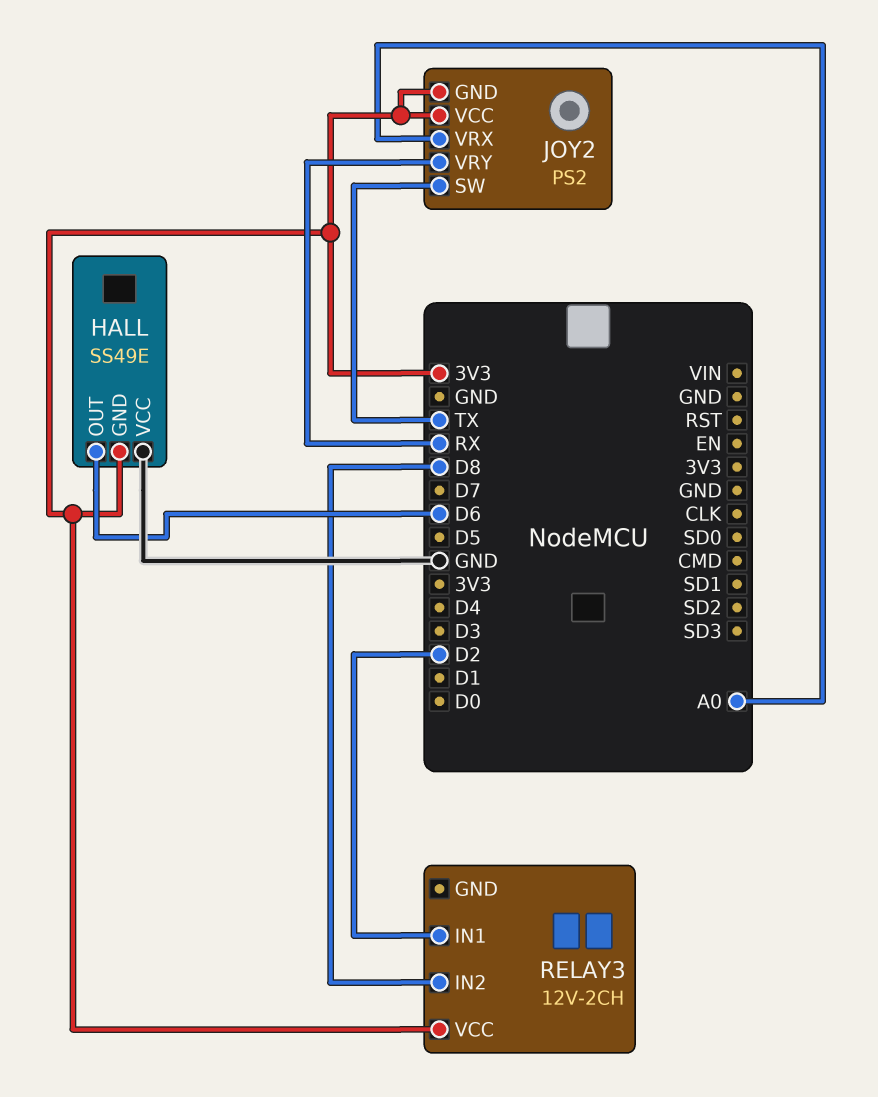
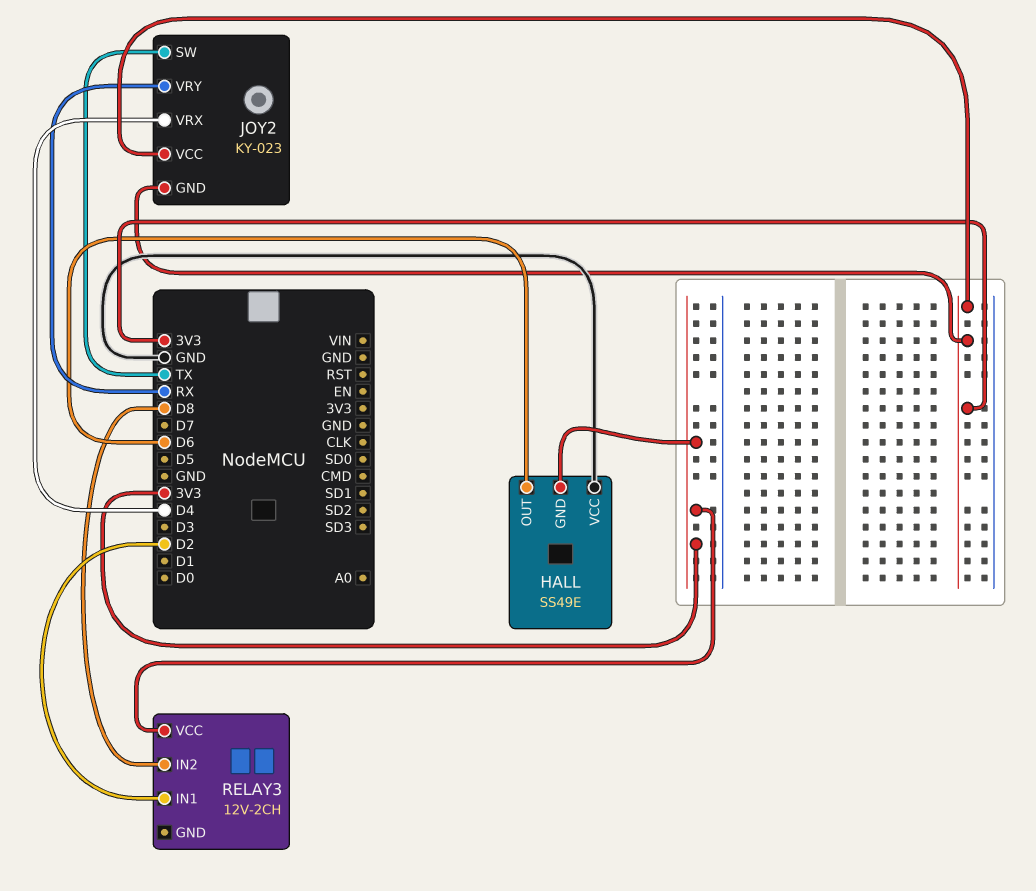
JOY2: PS2 -> KY-023
JOY2 pin VRX: A0 -> D4

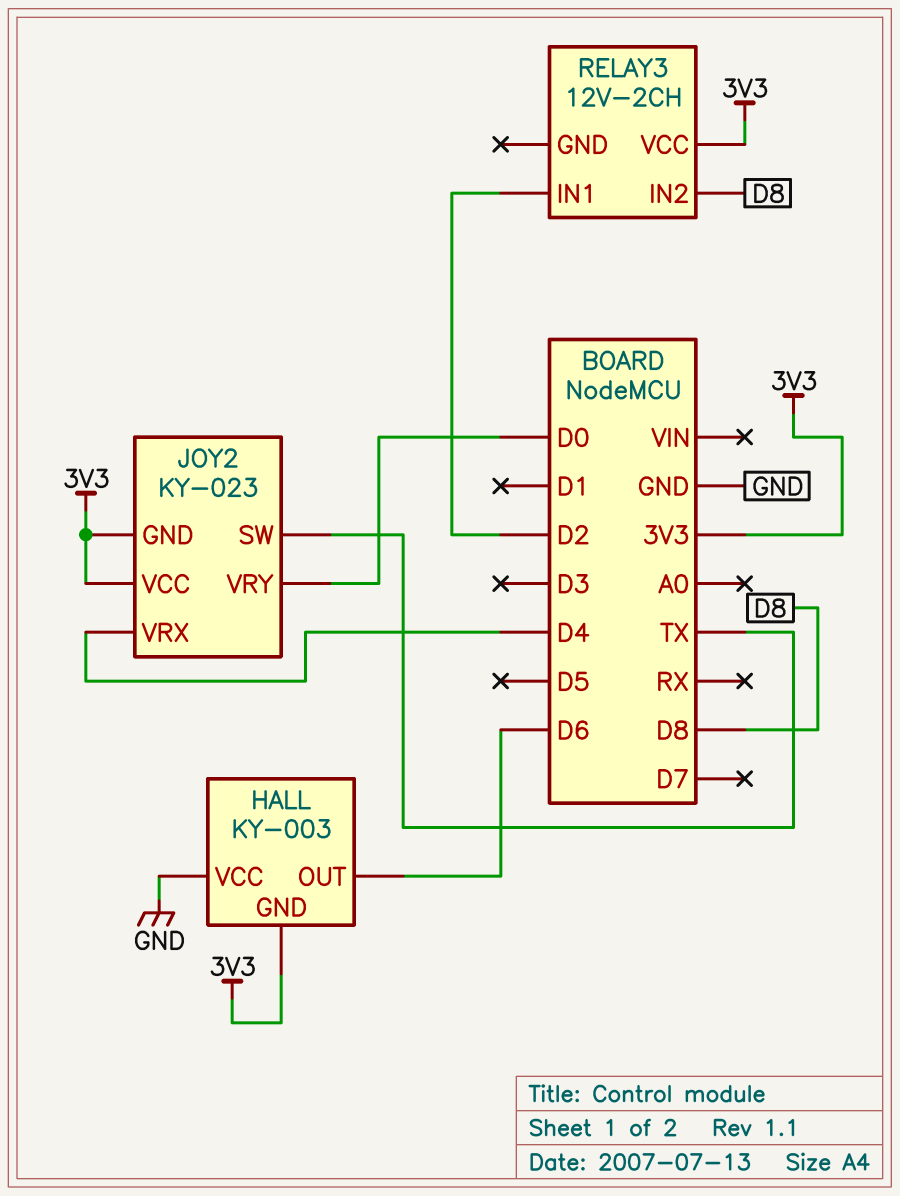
HALL: SS49E -> KY-003
JOY2 pin VRY: RX -> D0

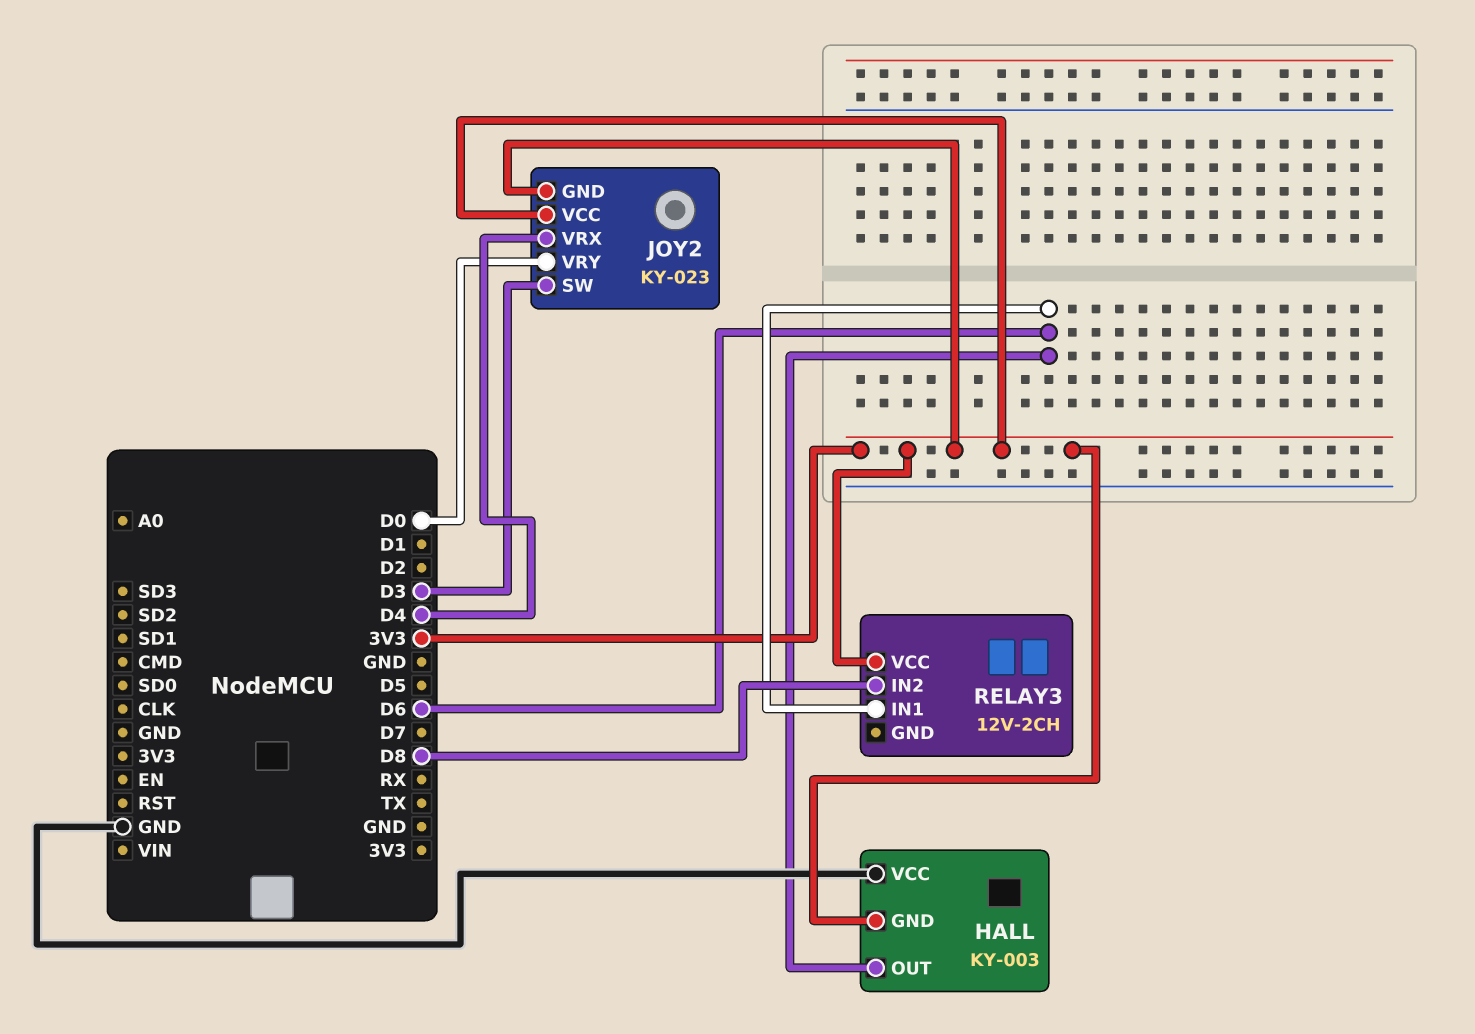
JOY2 pin SW: TX -> D3
RELAY3 pin IN1: D2 -> D6

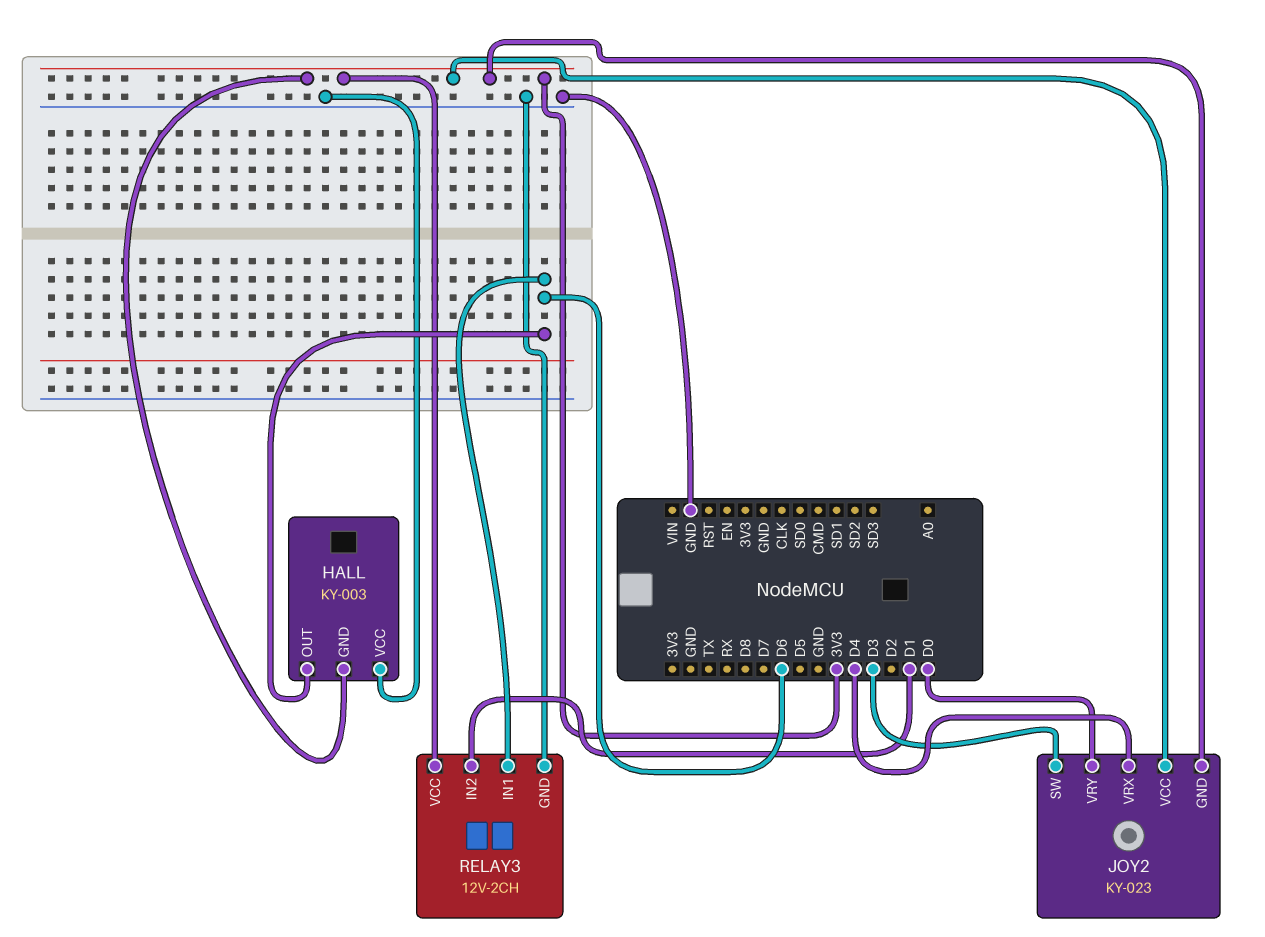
RELAY3 pin GND: none -> GND
RELAY3 pin IN2: D8 -> D1

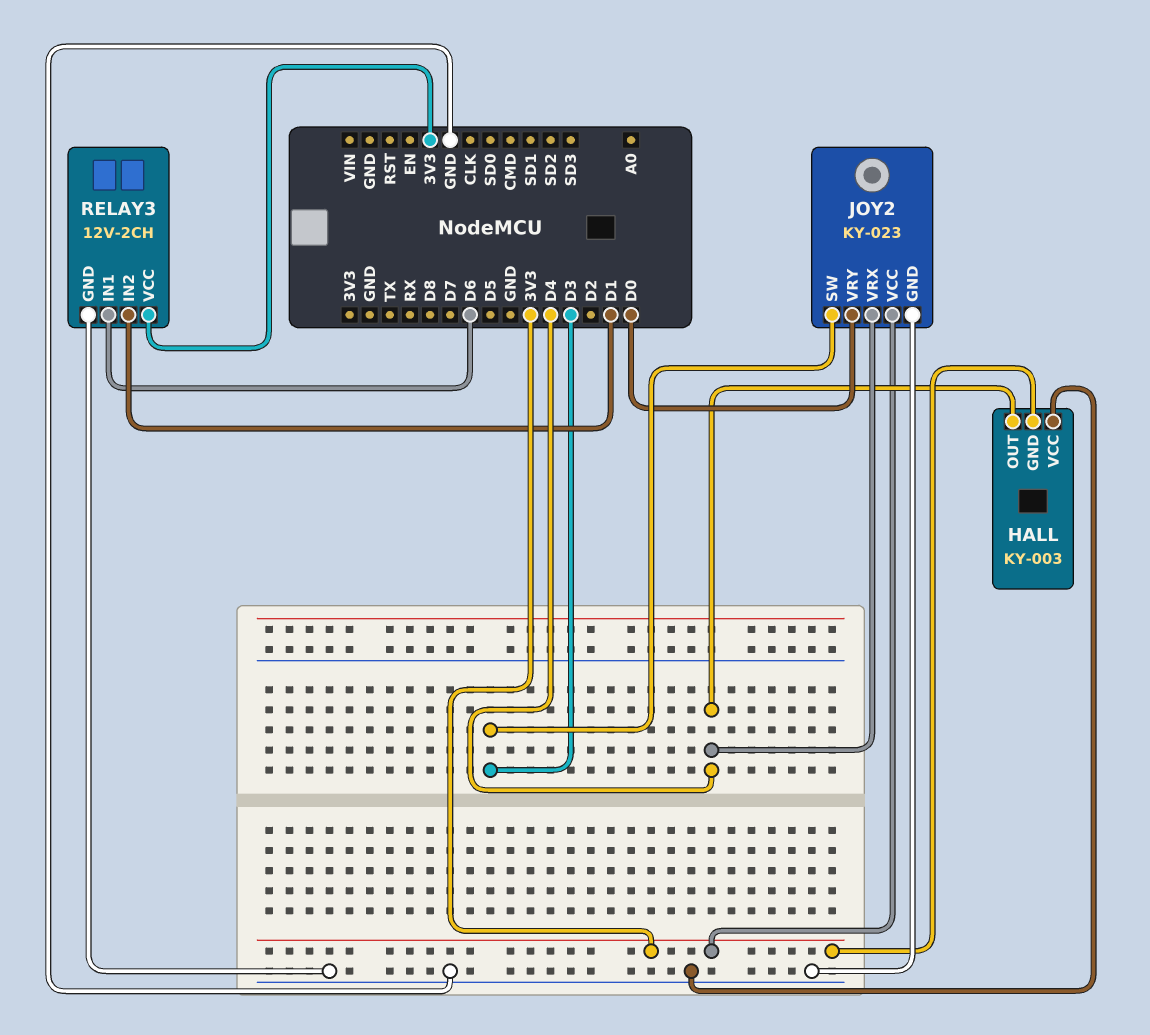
HALL pin OUT: D6 -> D4
JOY2 pin GND: 3V3 -> GND

